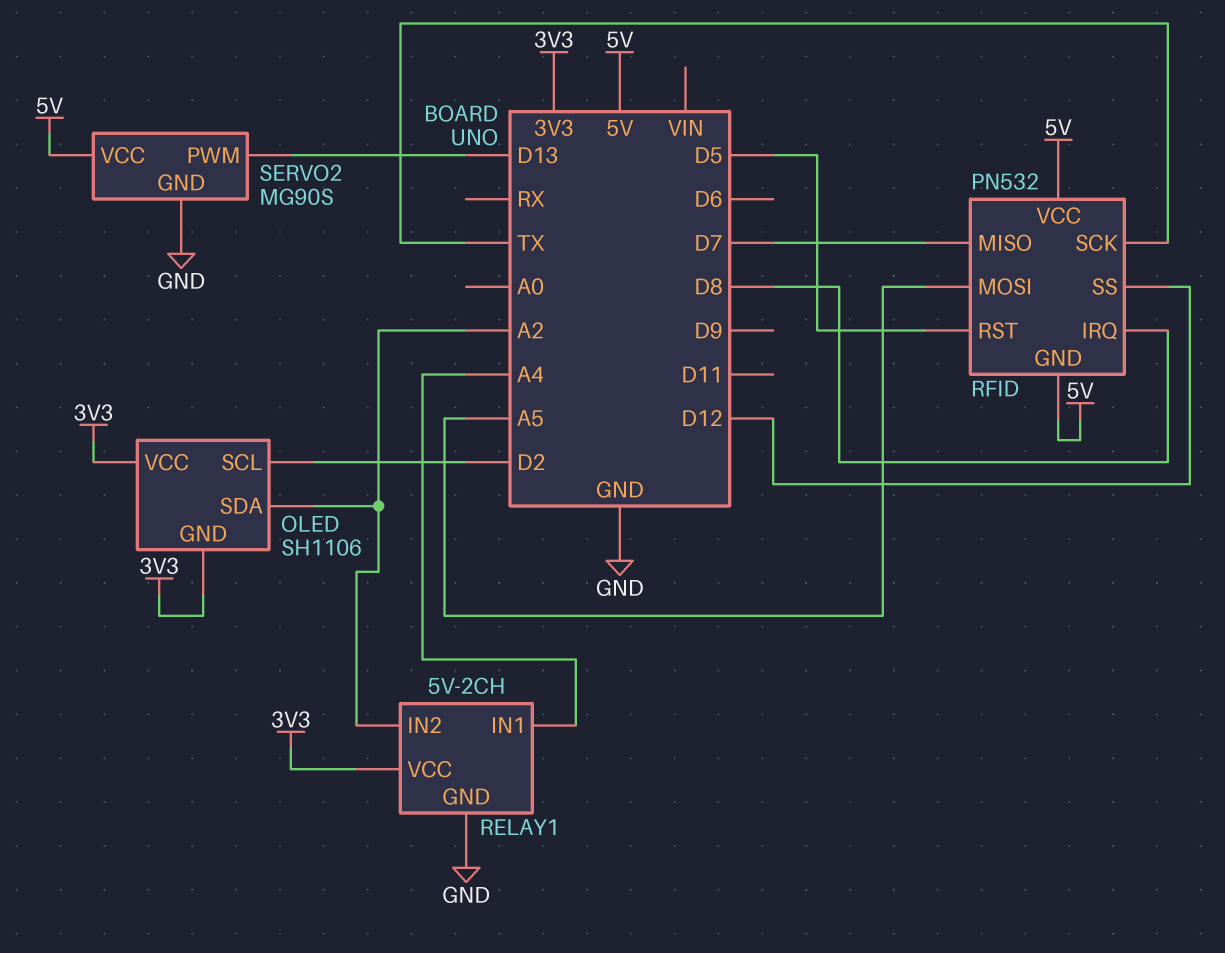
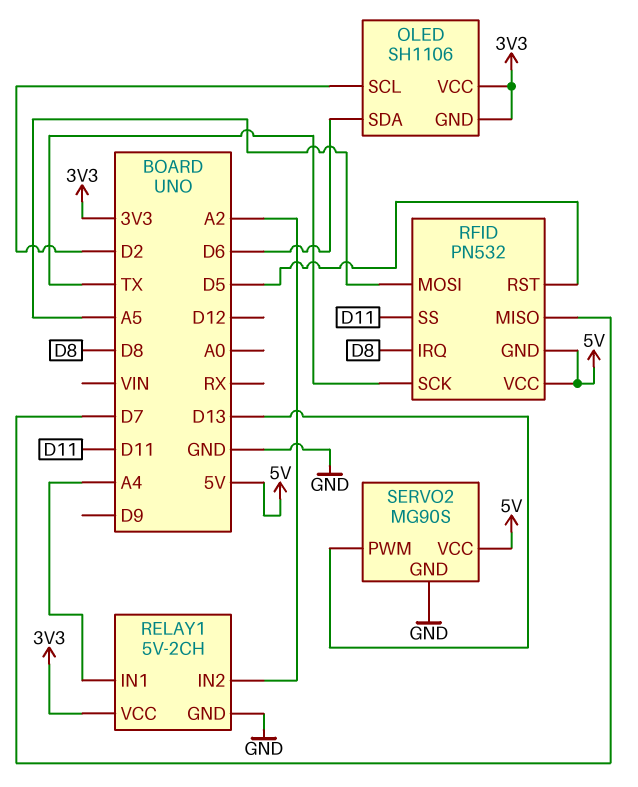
OLED pin SDA: A2 -> D6
RFID pin SS: D12 -> D11

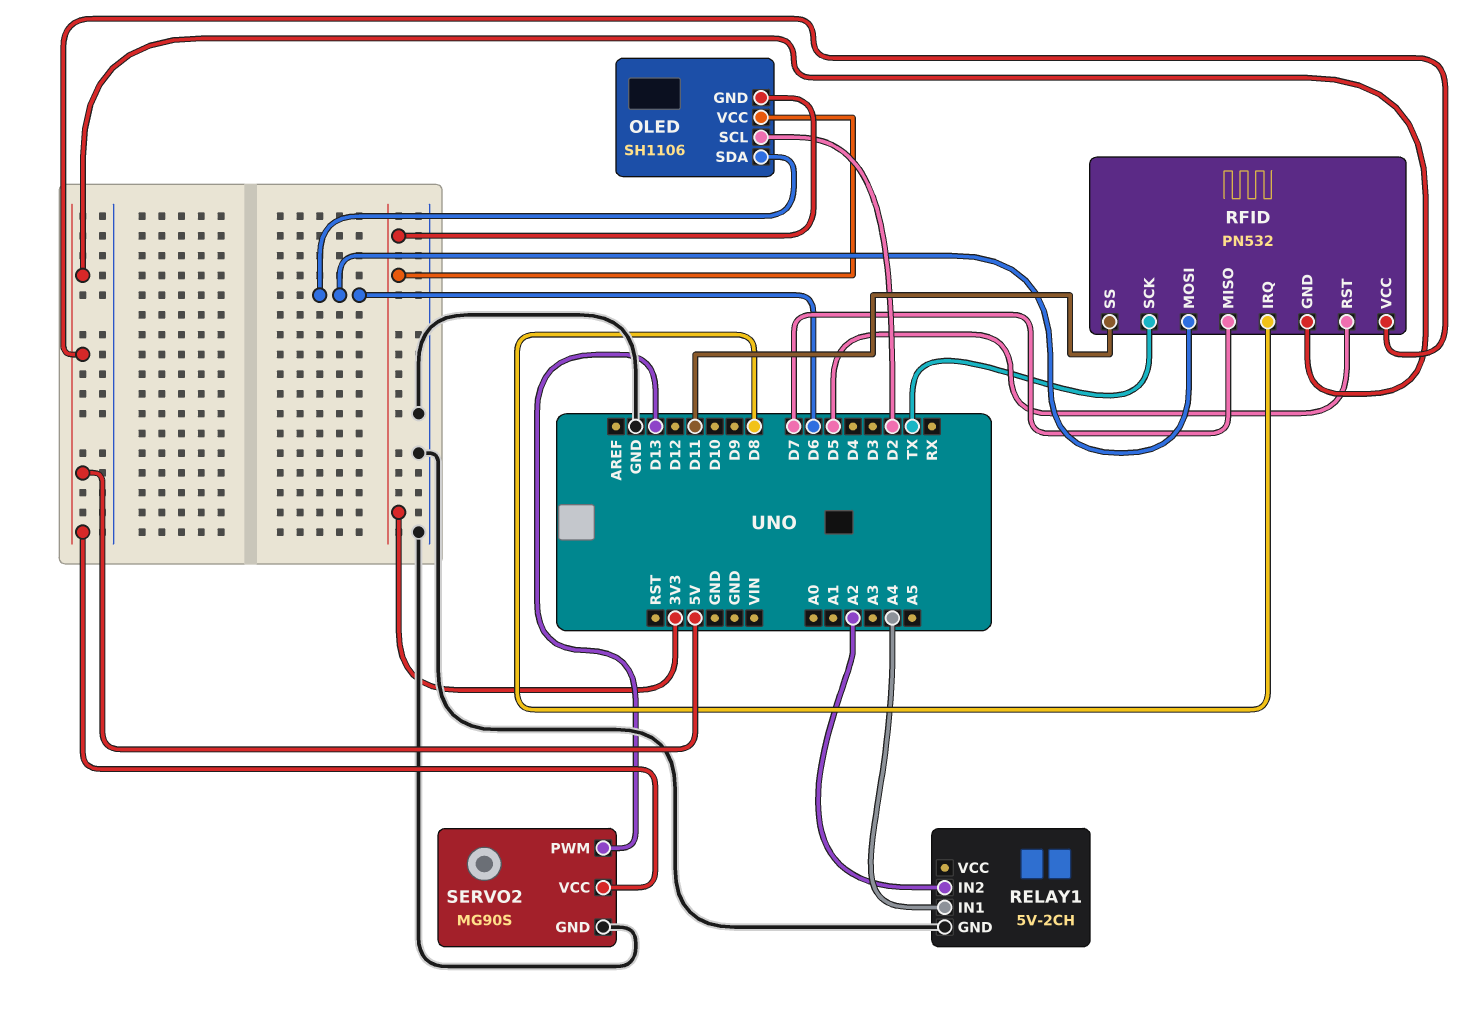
RELAY1 pin VCC: 3V3 -> none
RFID pin MOSI: A5 -> D6

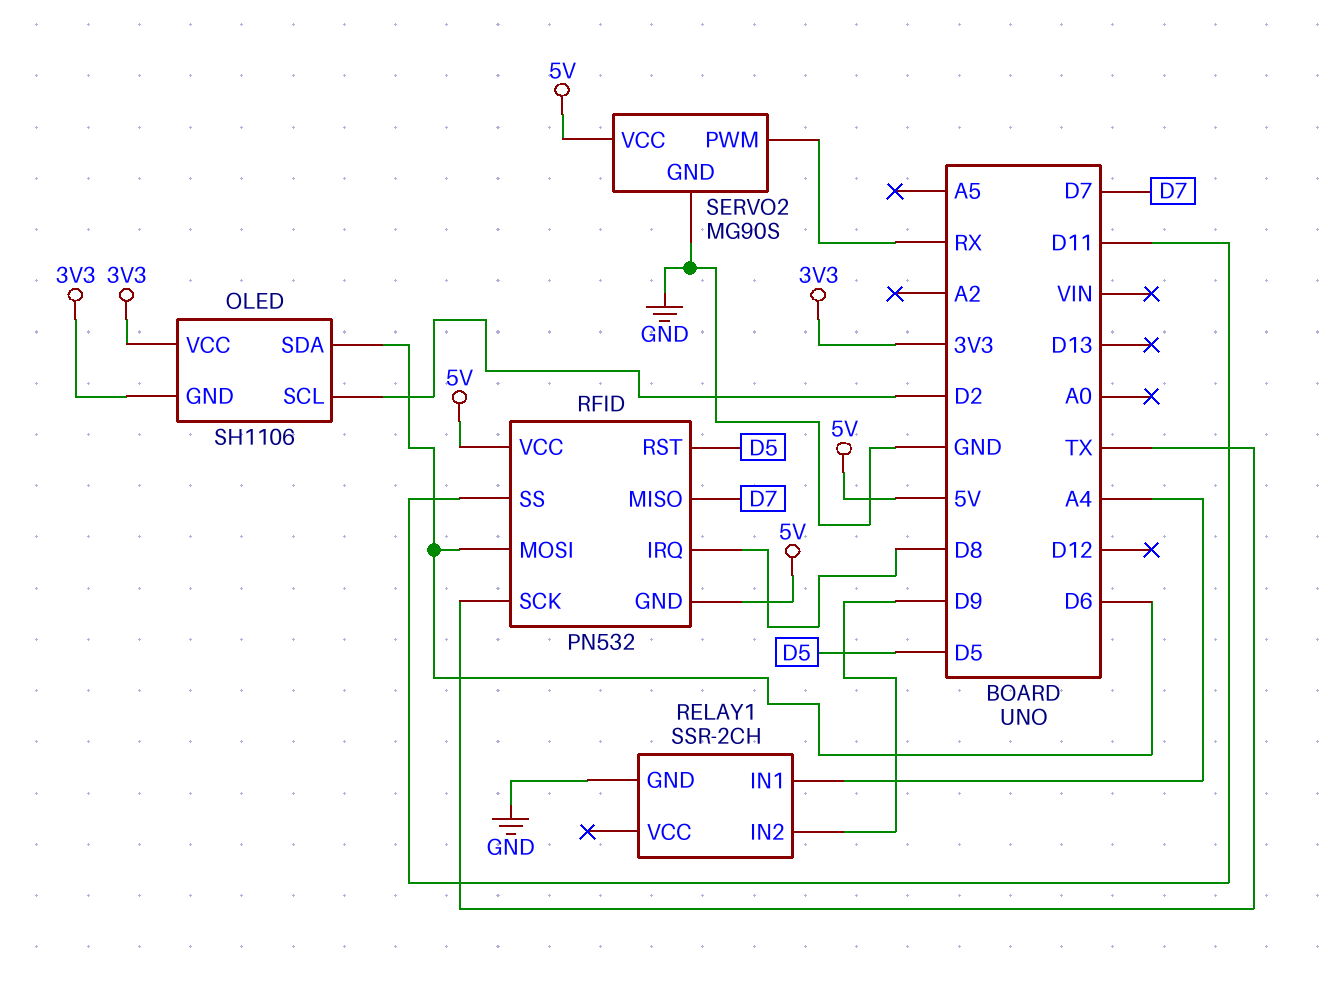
RELAY1: 5V-2CH -> SSR-2CH
RELAY1 pin IN2: A2 -> D9
SERVO2 pin PWM: D13 -> RX

